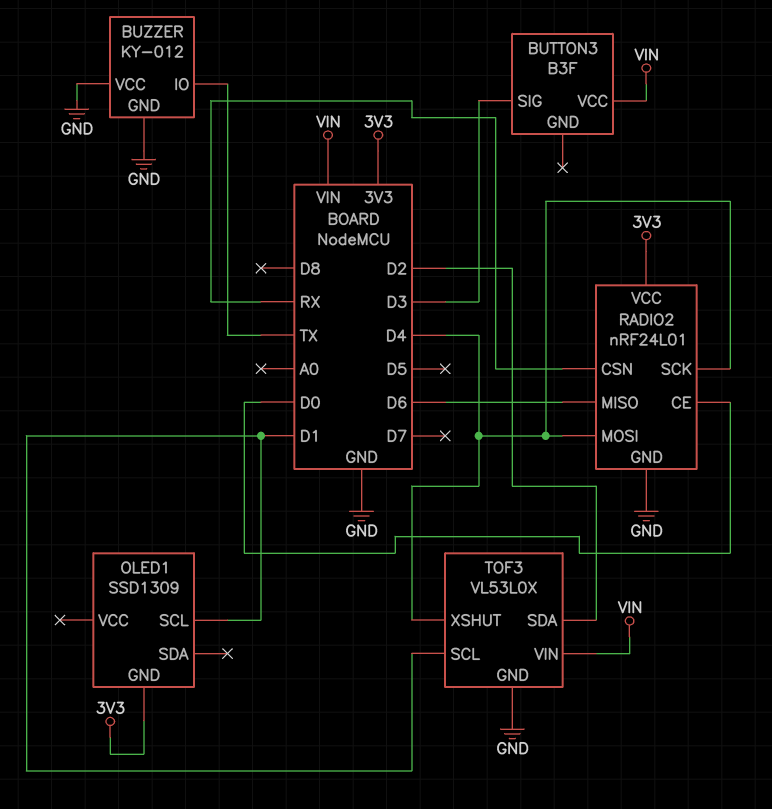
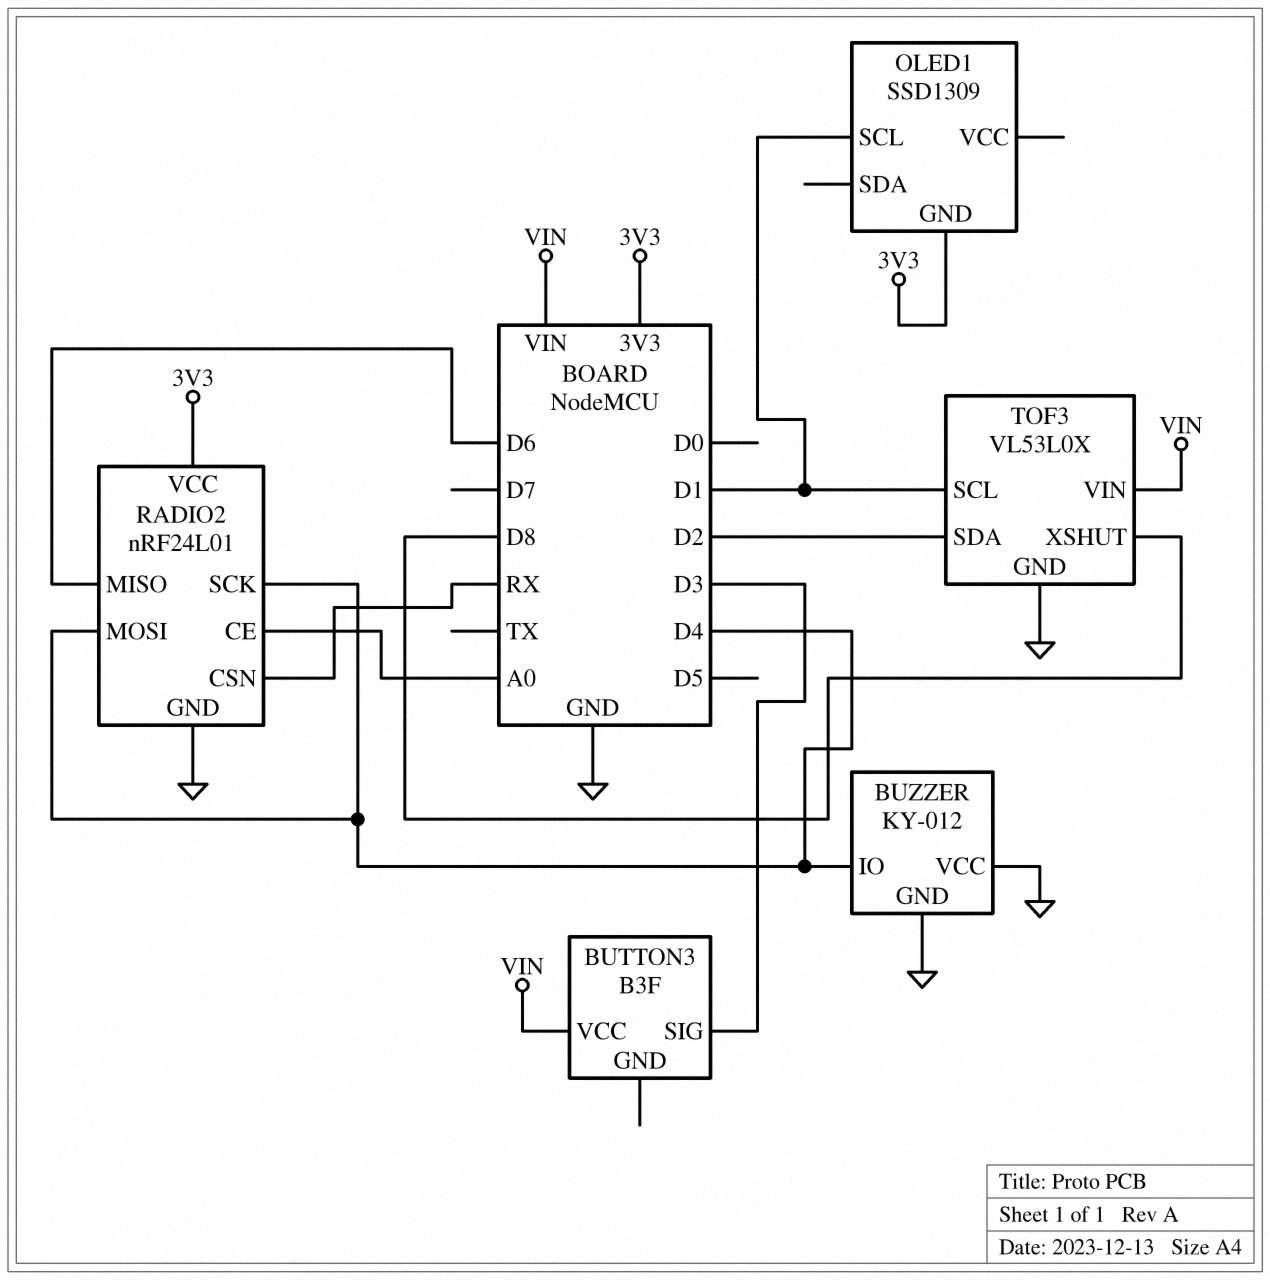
BUZZER pin IO: TX -> D4
RADIO2 pin CE: D0 -> A0
TOF3 pin XSHUT: D4 -> D8

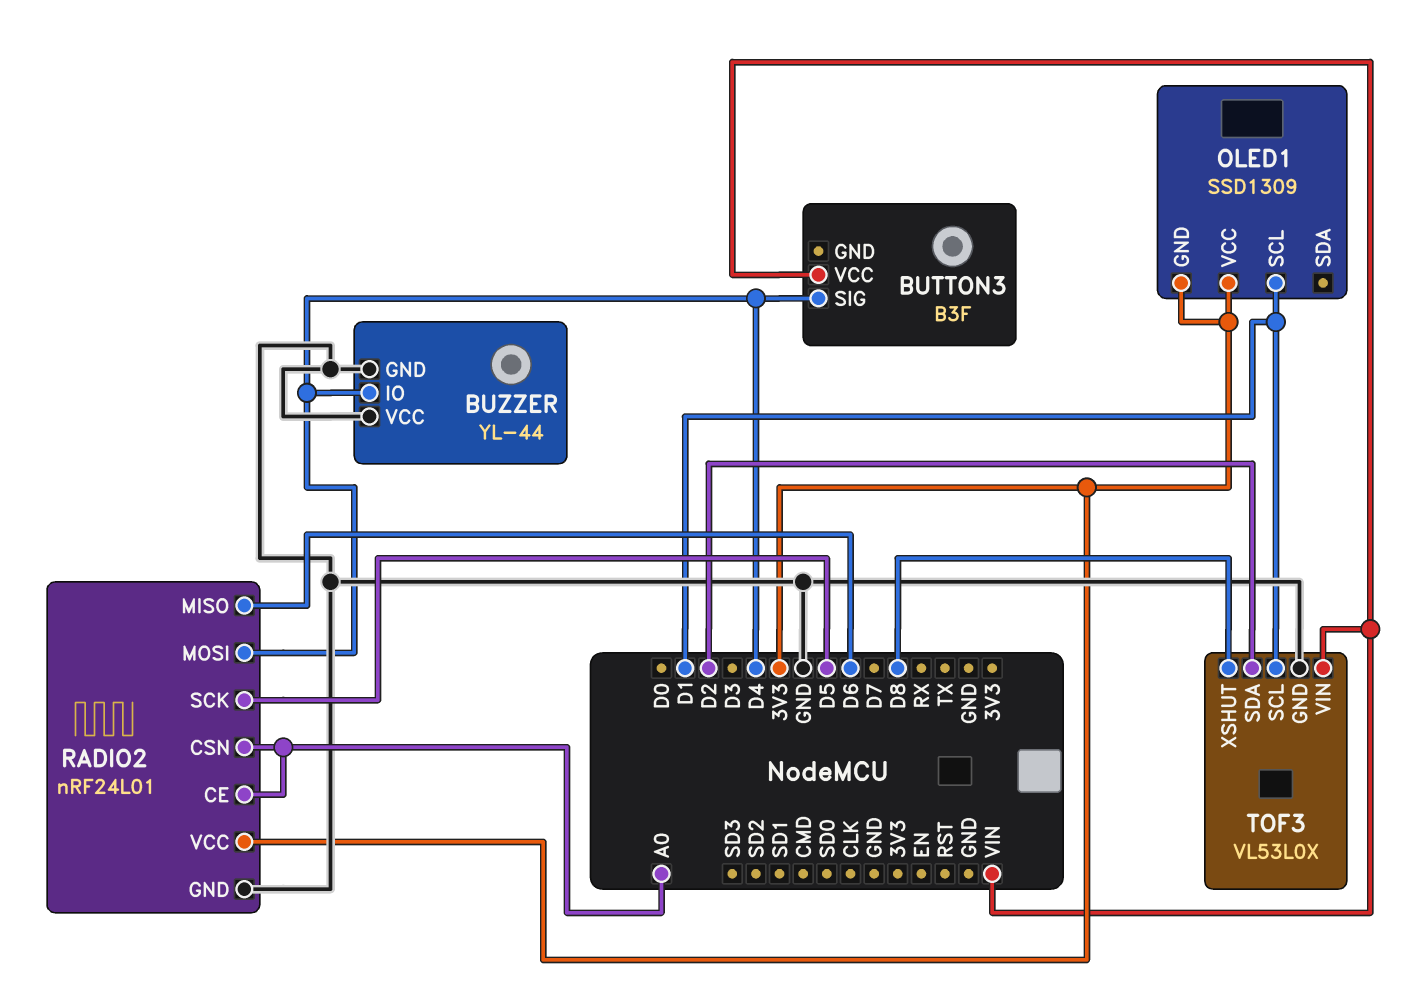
BUTTON3 pin SIG: D3 -> D4
BUZZER: KY-012 -> YL-44
OLED1 pin VCC: none -> 3V3
RADIO2 pin CSN: RX -> A0
RADIO2 pin SCK: D4 -> D5

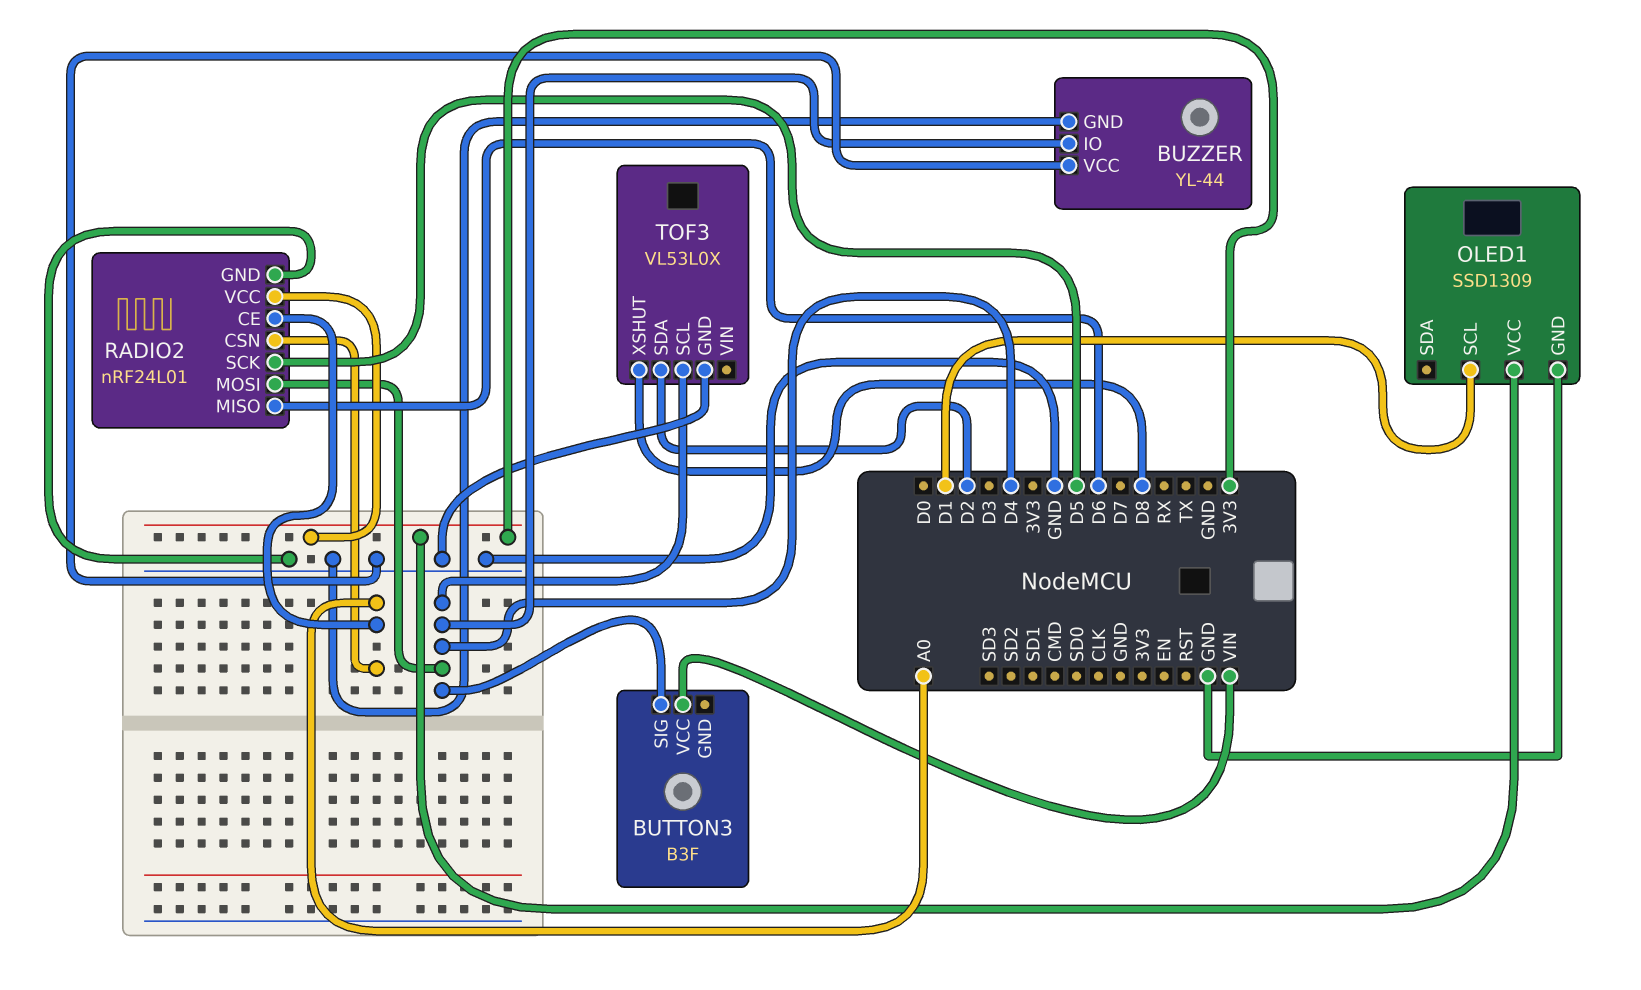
OLED1 pin GND: 3V3 -> GND
TOF3 pin SCL: D1 -> D4
TOF3 pin VIN: VIN -> none

